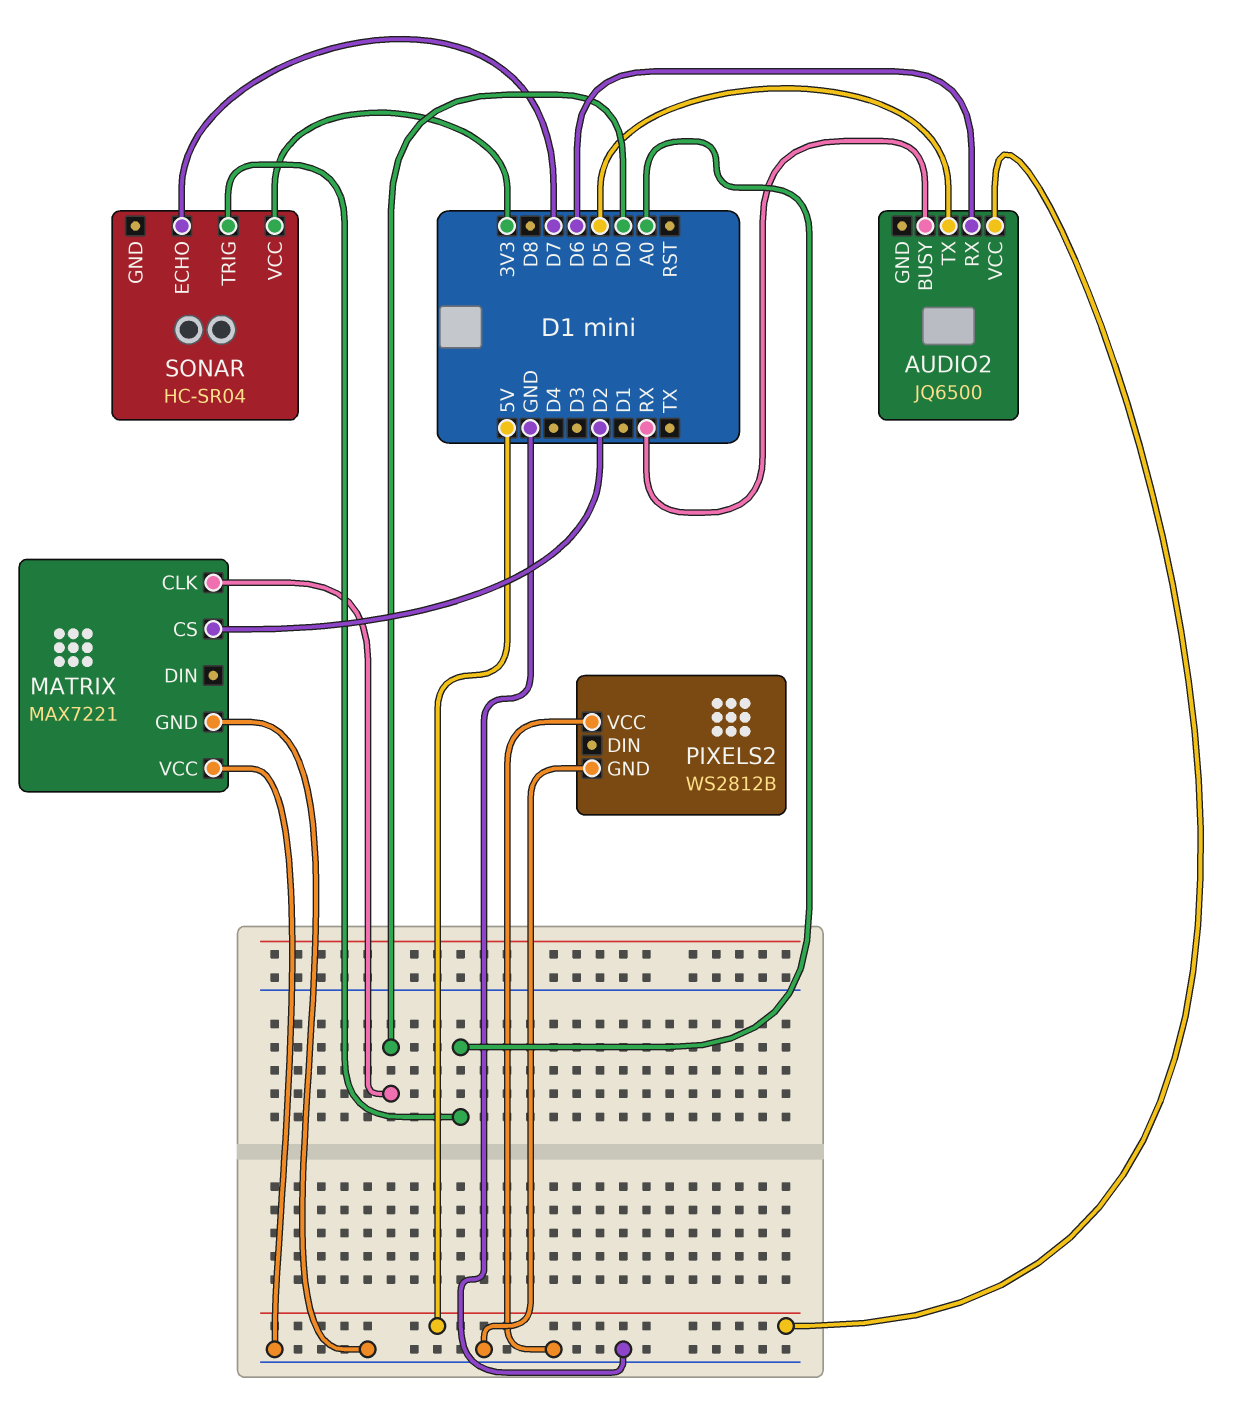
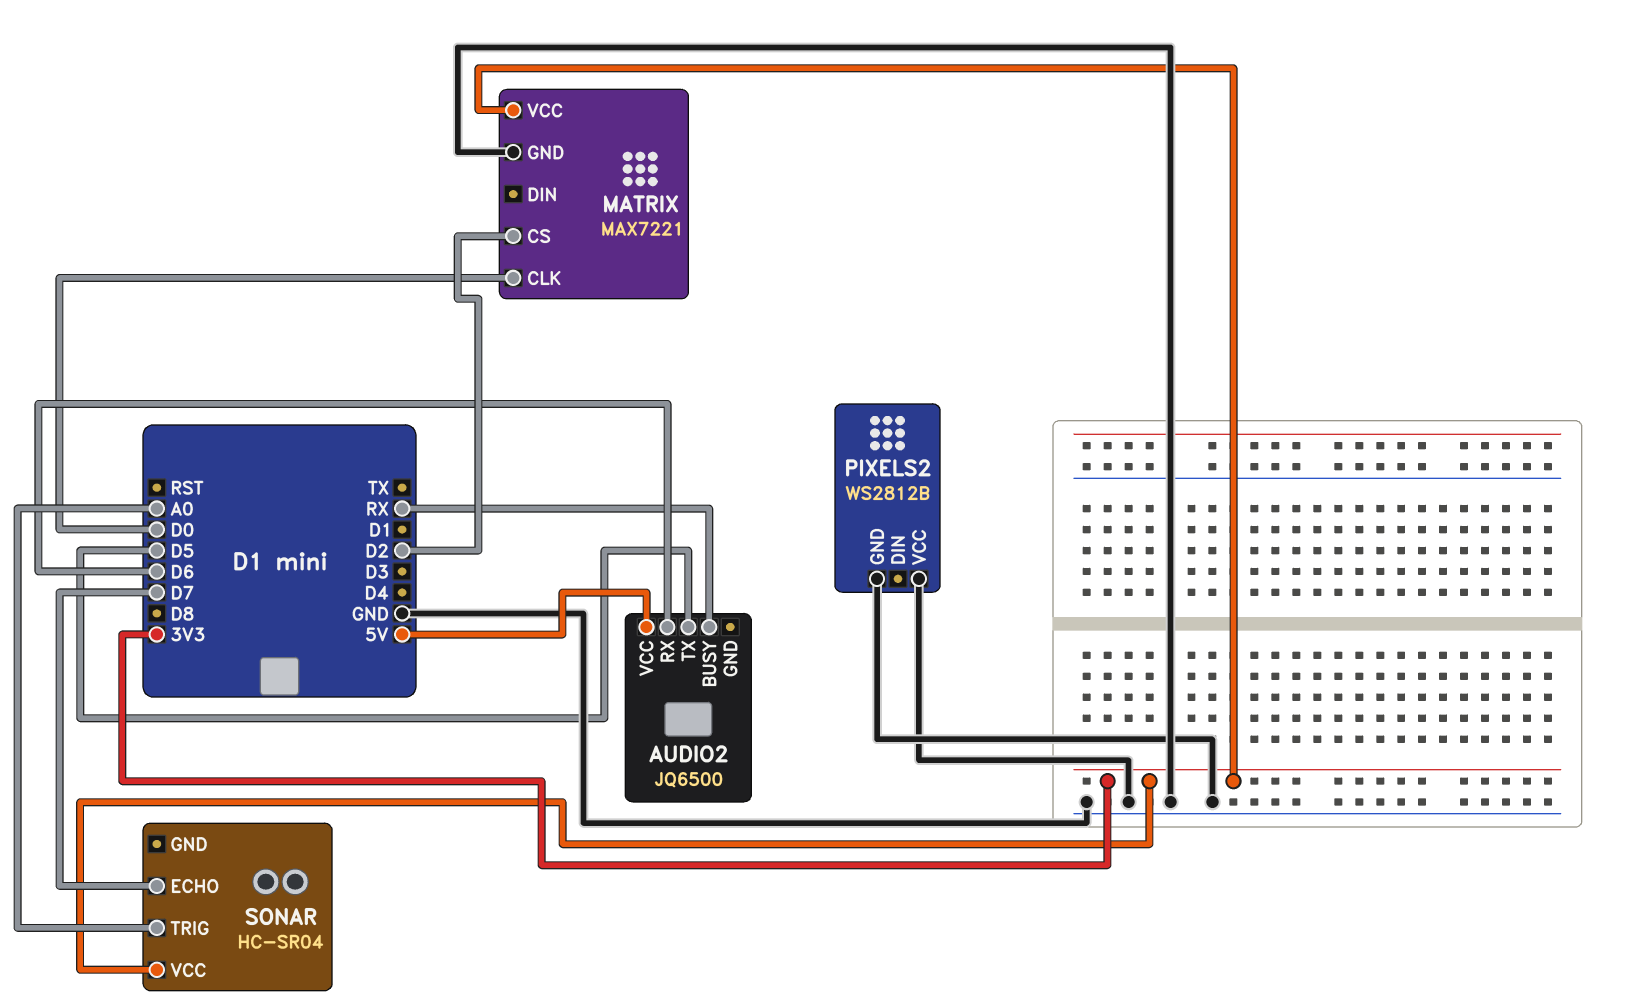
MATRIX pin VCC: GND -> 3V3

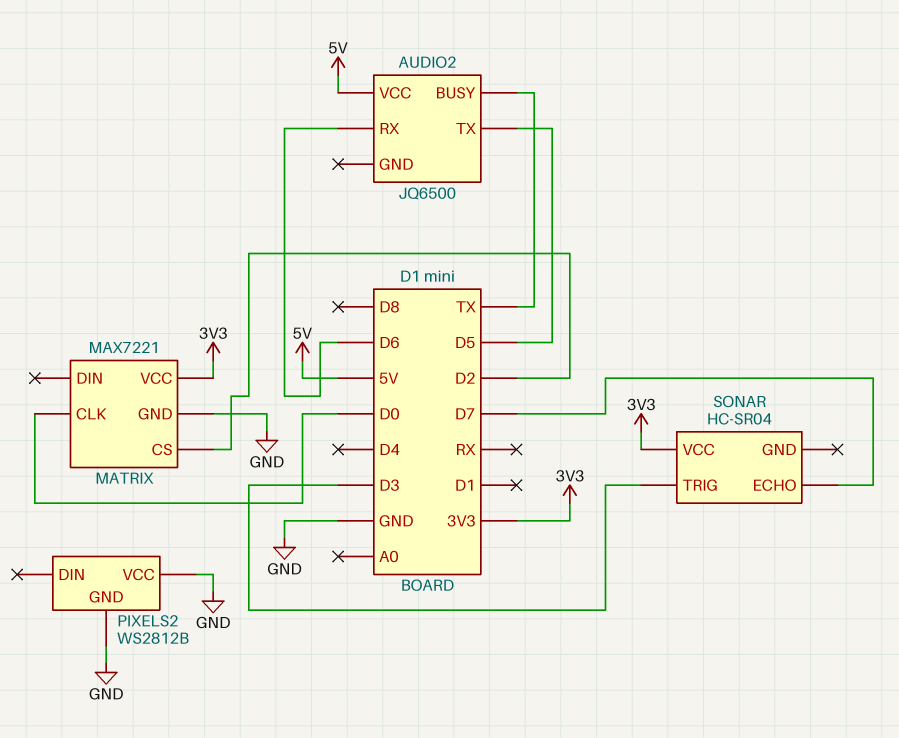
AUDIO2 pin BUSY: RX -> TX
SONAR pin TRIG: A0 -> D3

